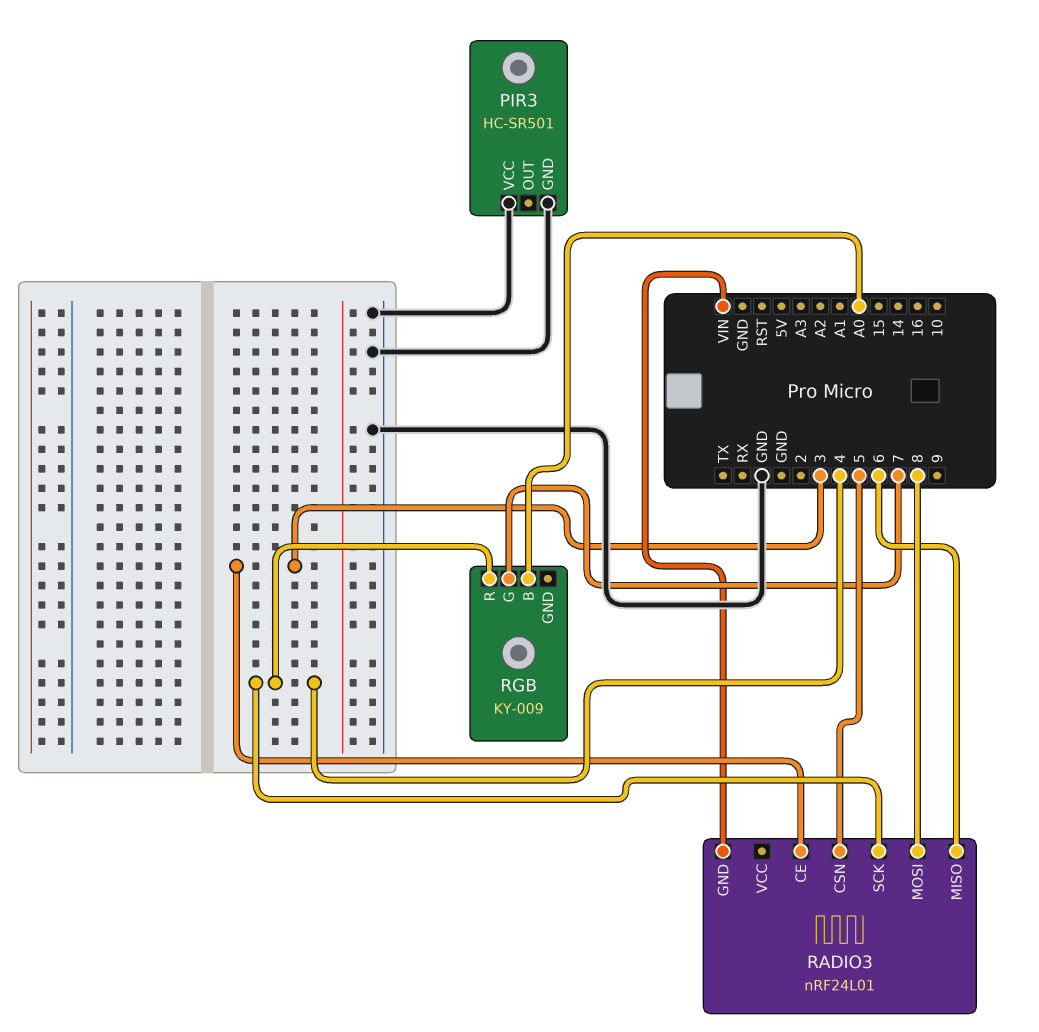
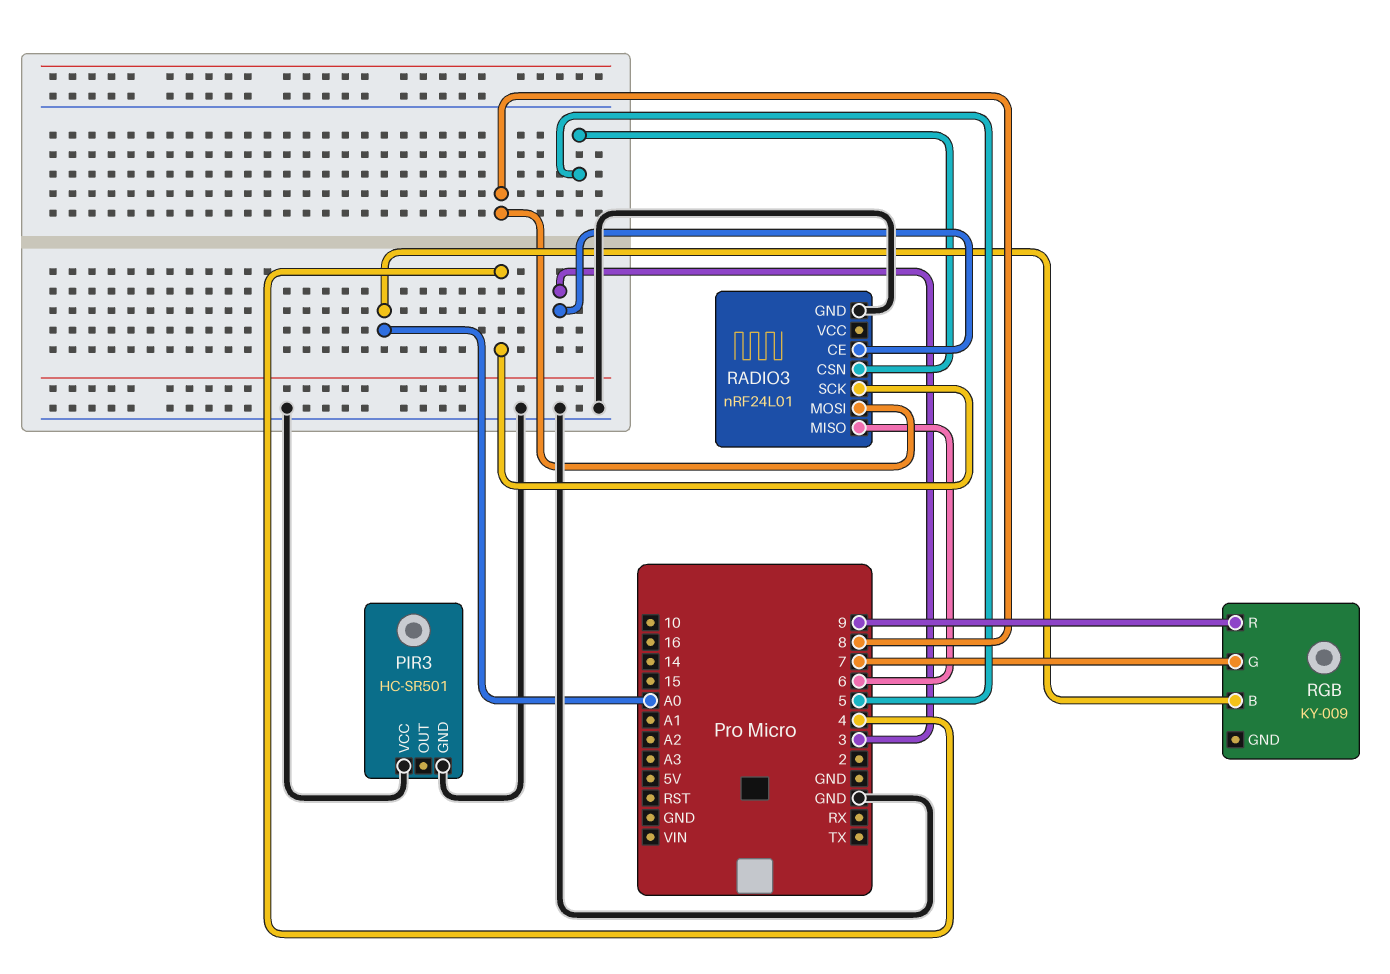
RADIO3 pin GND: VIN -> GND
RGB pin R: 4 -> 9

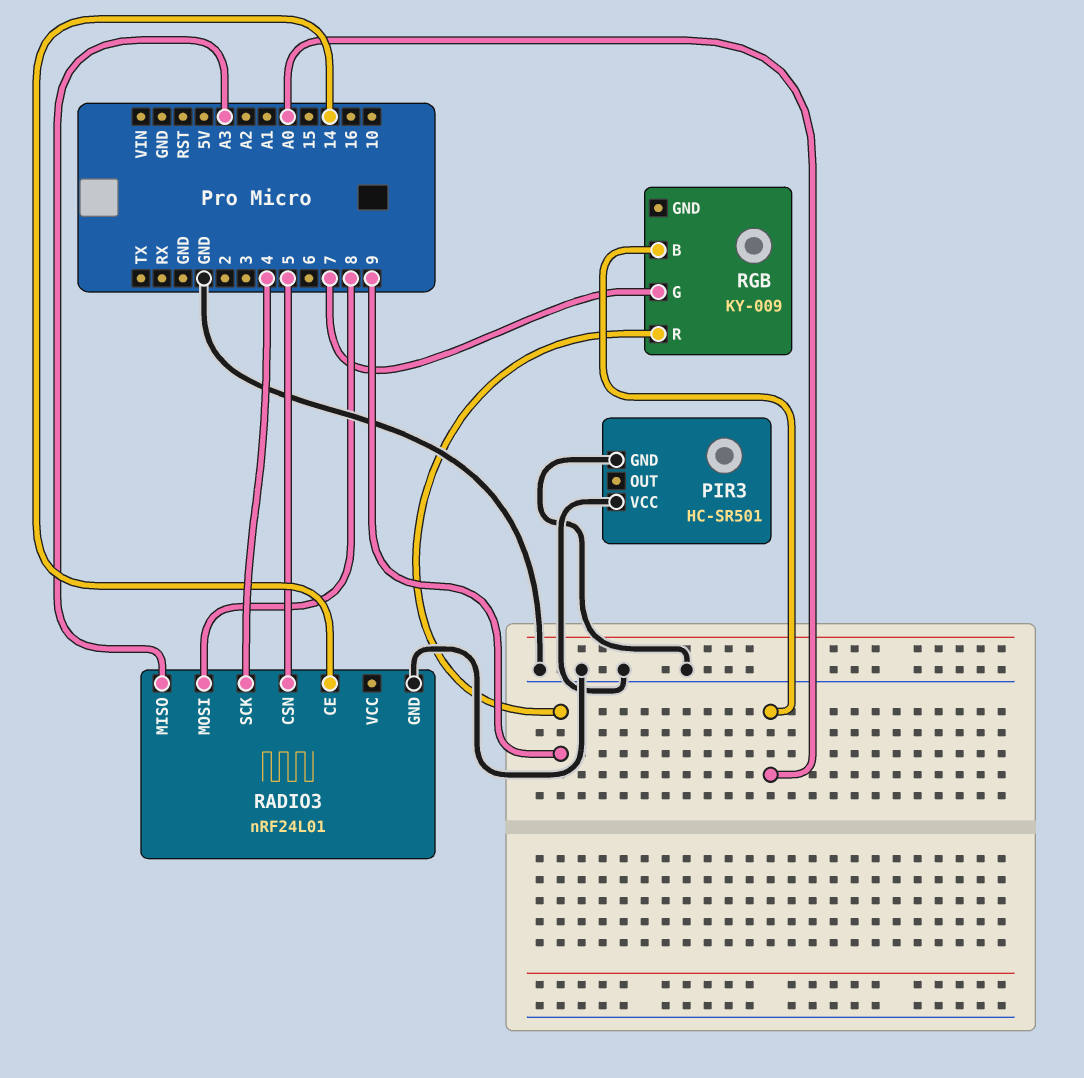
RADIO3 pin CE: 3 -> 14
RADIO3 pin MISO: 6 -> A3

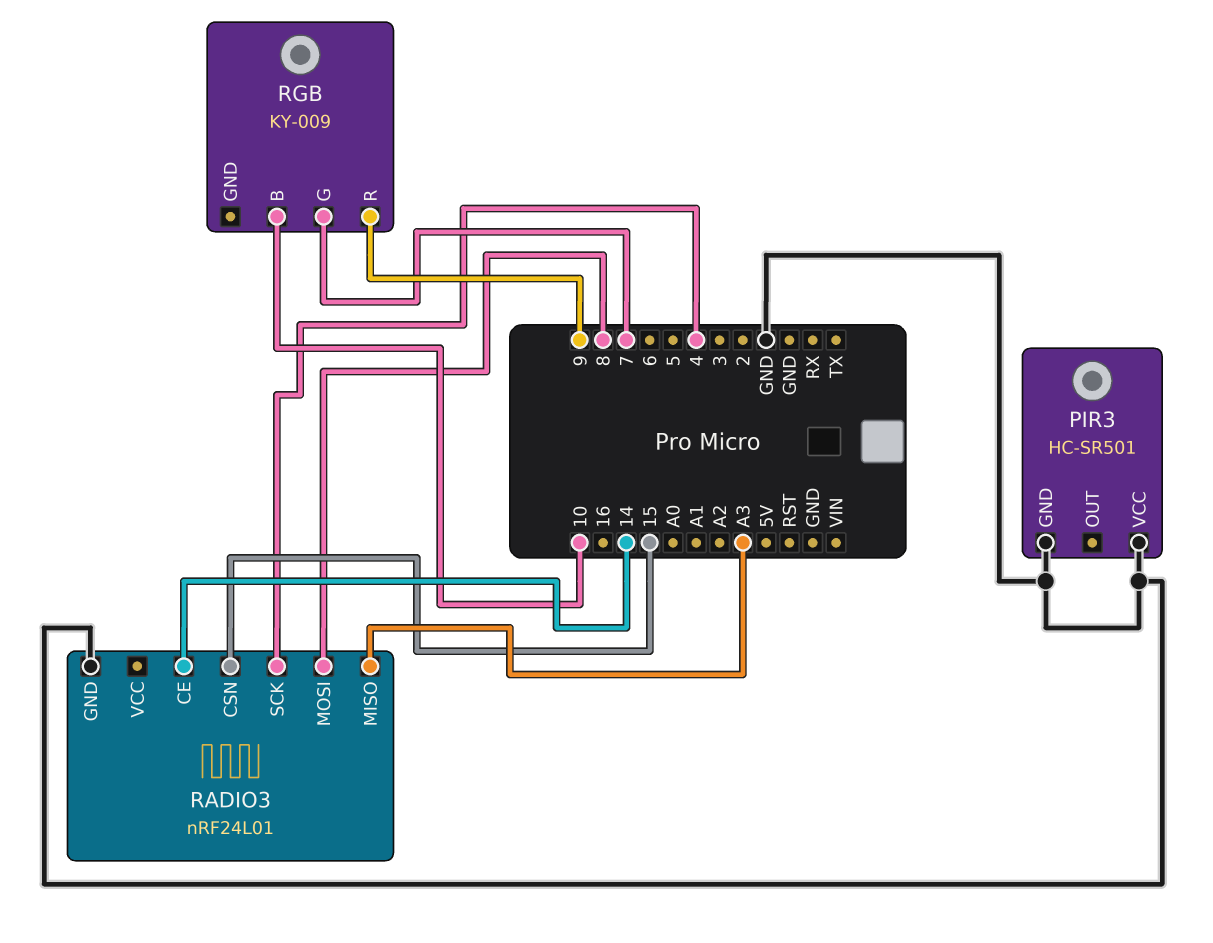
RADIO3 pin CSN: 5 -> 15
RGB pin B: A0 -> 10

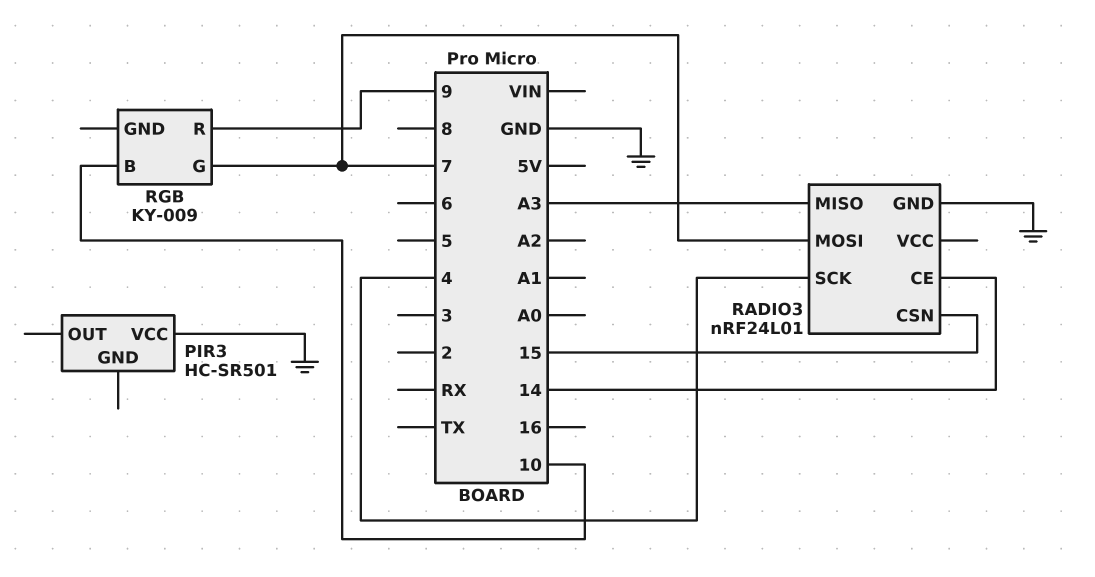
PIR3 pin GND: GND -> none
RADIO3 pin MOSI: 8 -> 7

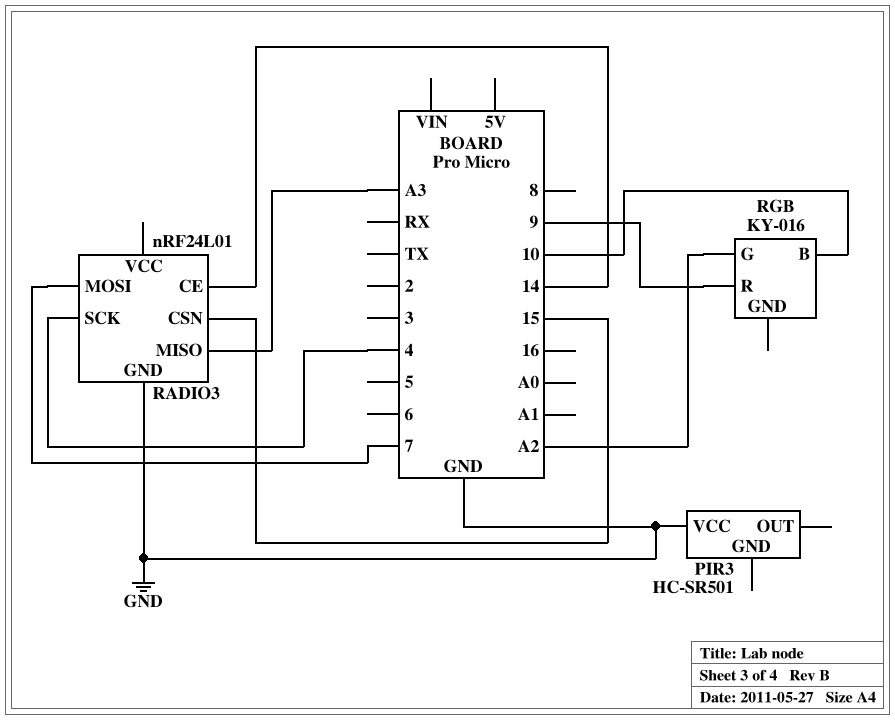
RGB: KY-009 -> KY-016
RGB pin G: 7 -> A2

